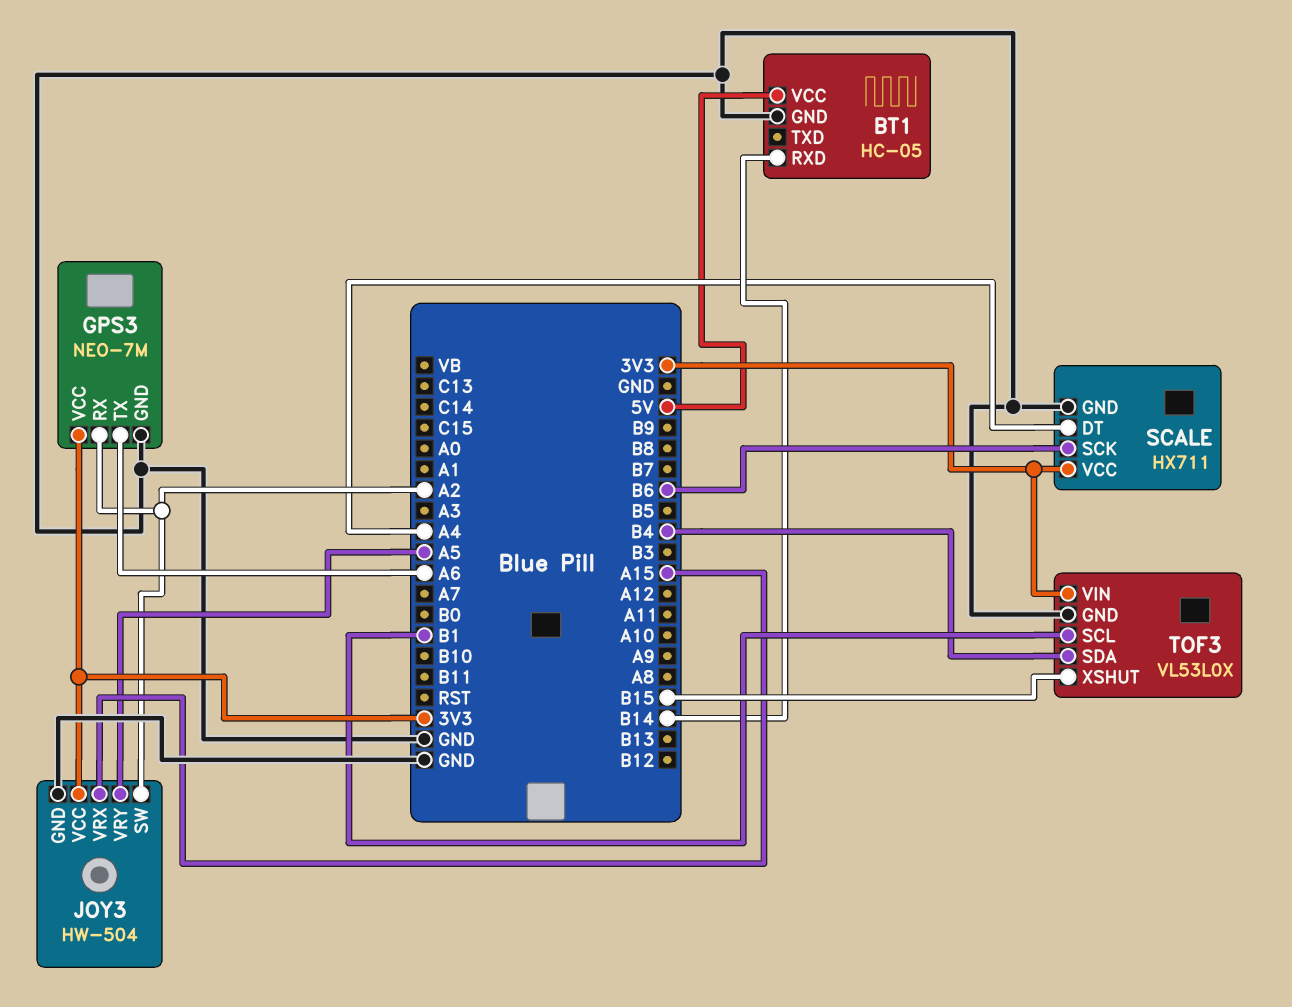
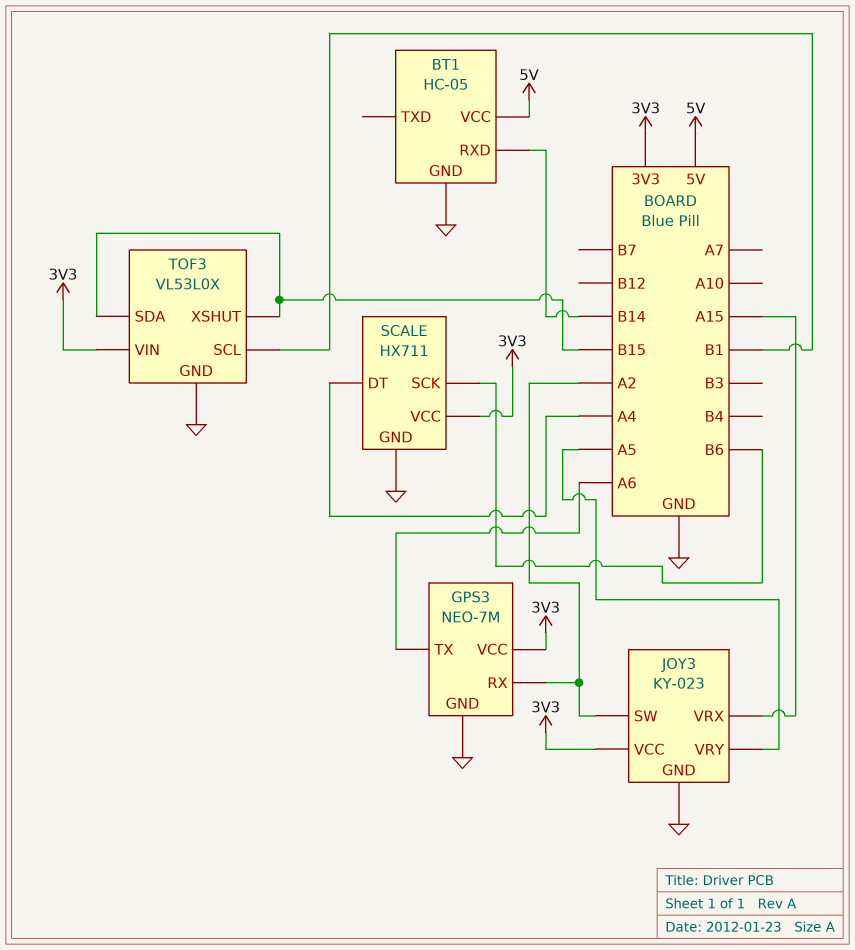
JOY3: HW-504 -> KY-023
TOF3 pin SDA: B4 -> B15

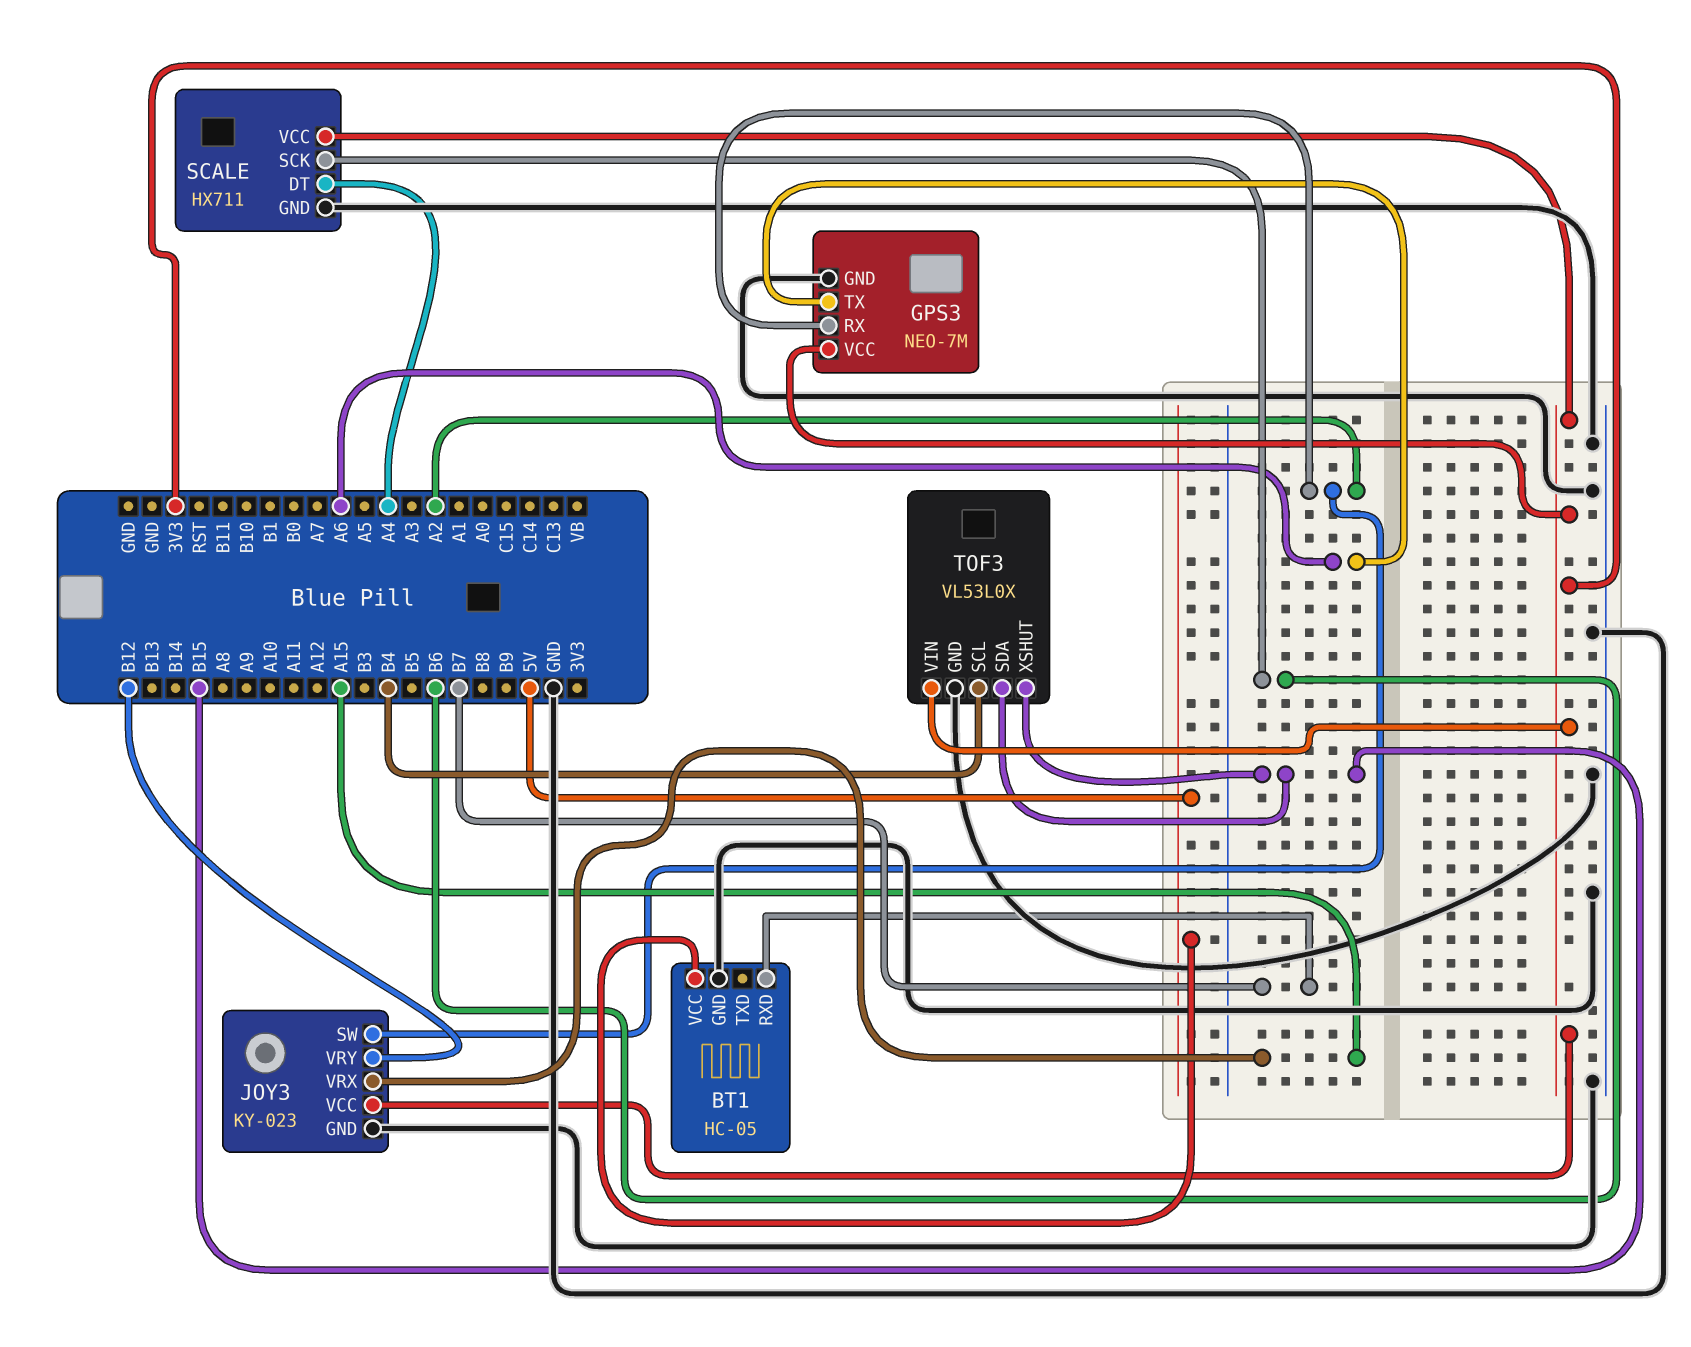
BT1 pin RXD: B14 -> B7
JOY3 pin VRY: A5 -> B12
TOF3 pin SCL: B1 -> B4

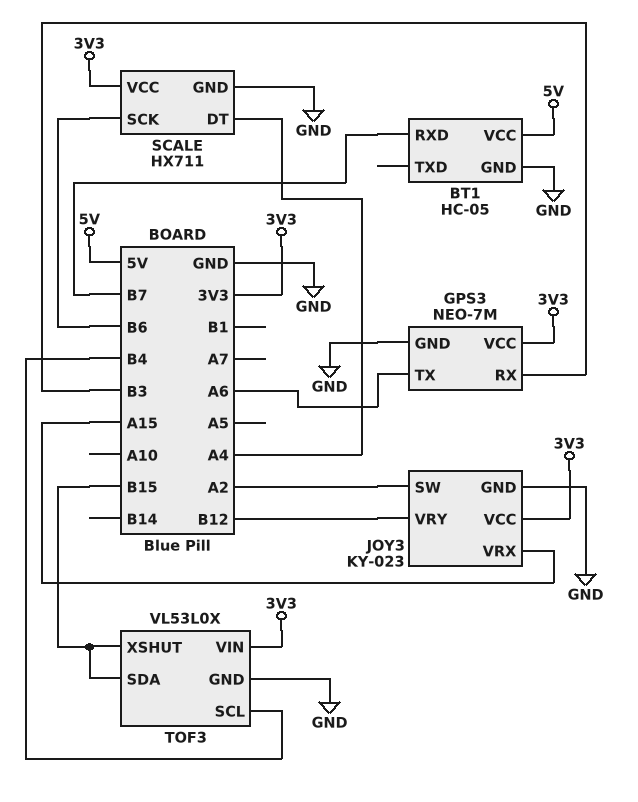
GPS3 pin RX: A2 -> B3

